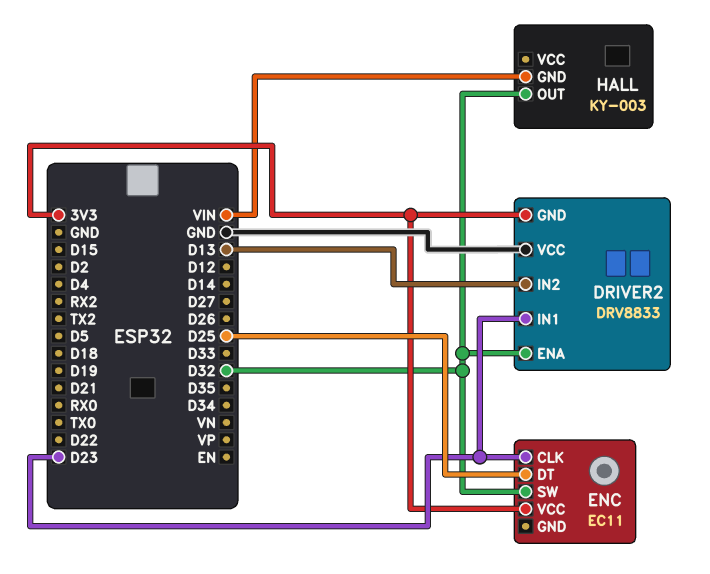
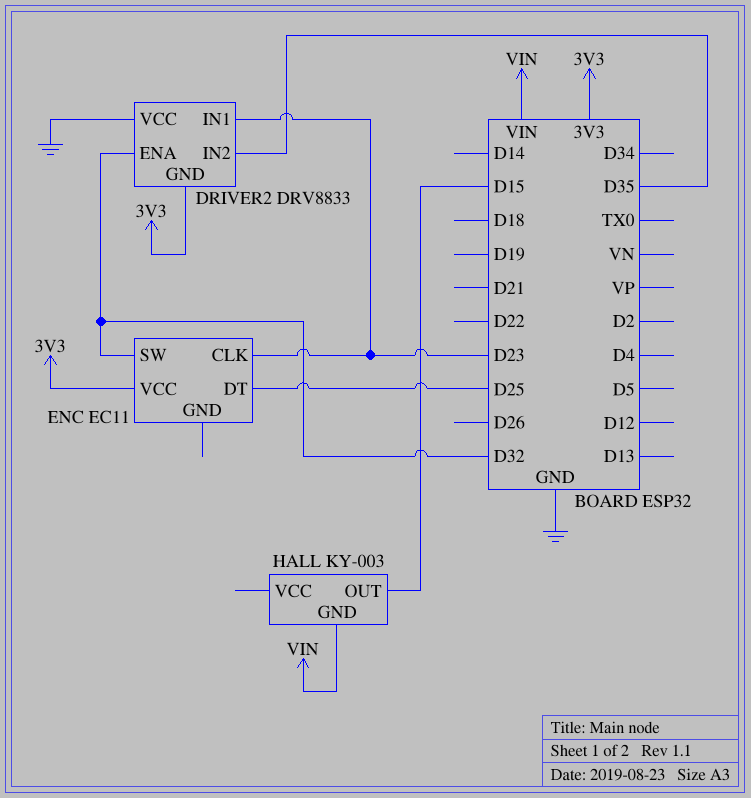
DRIVER2 pin IN2: D13 -> D35
HALL pin OUT: D32 -> D15

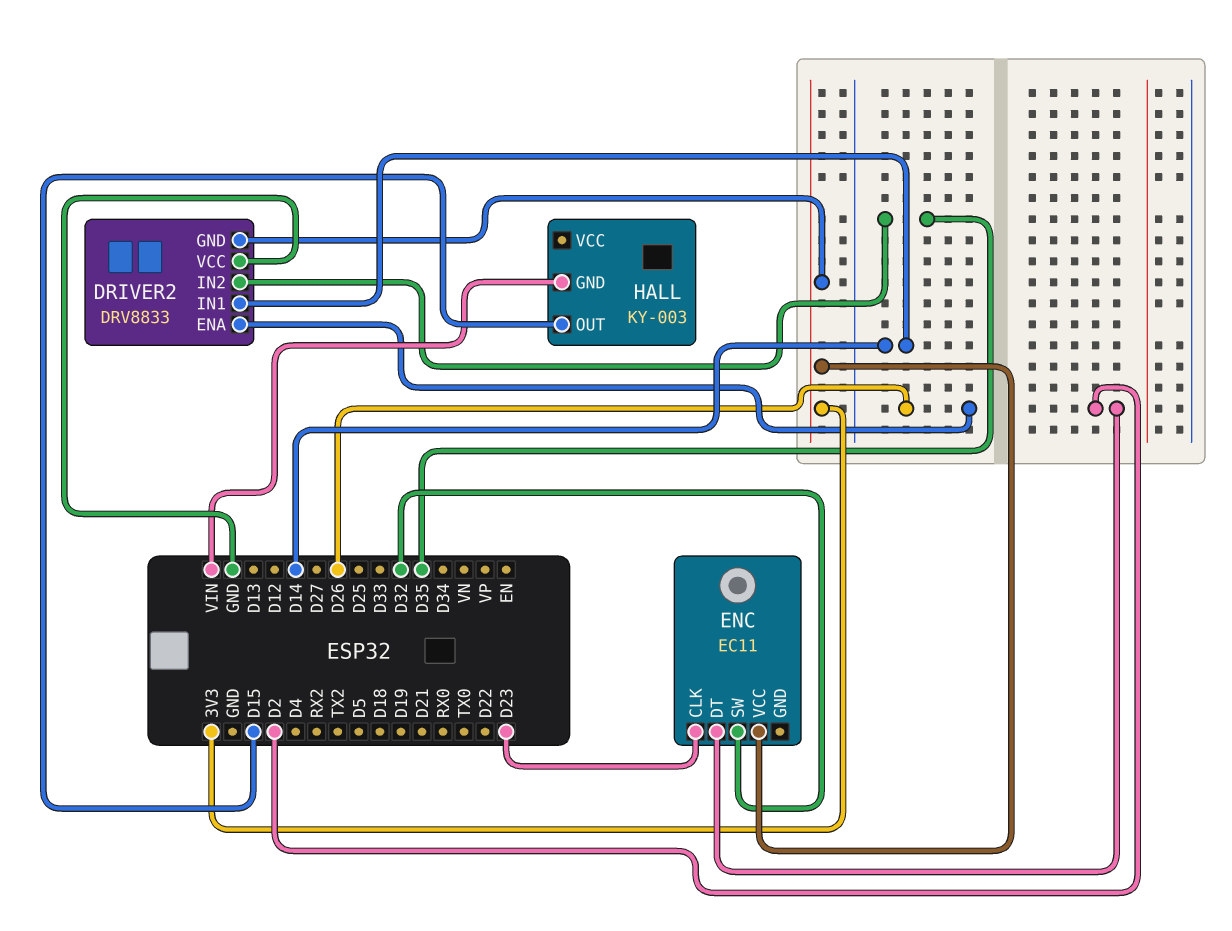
DRIVER2 pin ENA: D32 -> D26
DRIVER2 pin IN1: D23 -> D14
ENC pin DT: D25 -> D2

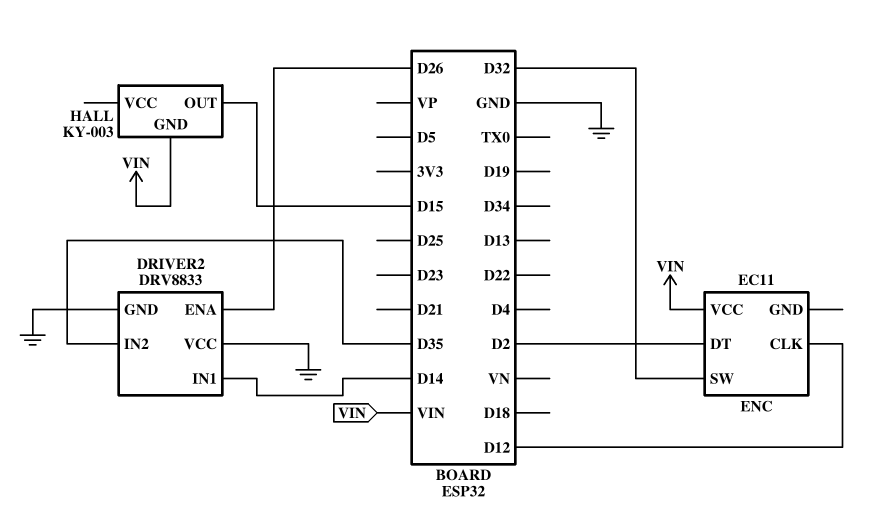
DRIVER2 pin GND: 3V3 -> GND
ENC pin CLK: D23 -> D12
ENC pin VCC: 3V3 -> VIN

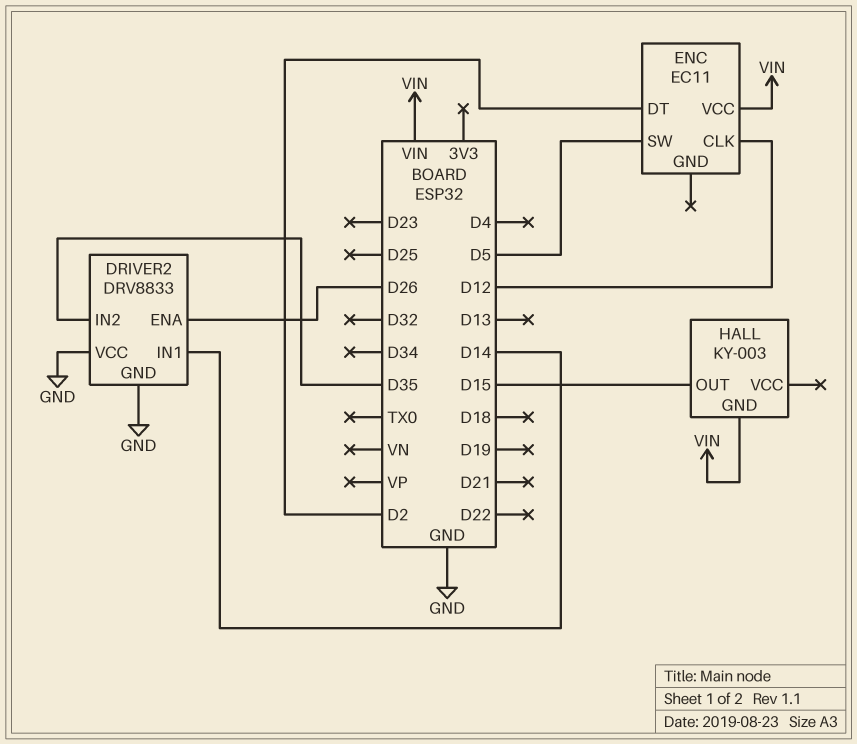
ENC pin SW: D32 -> D5

